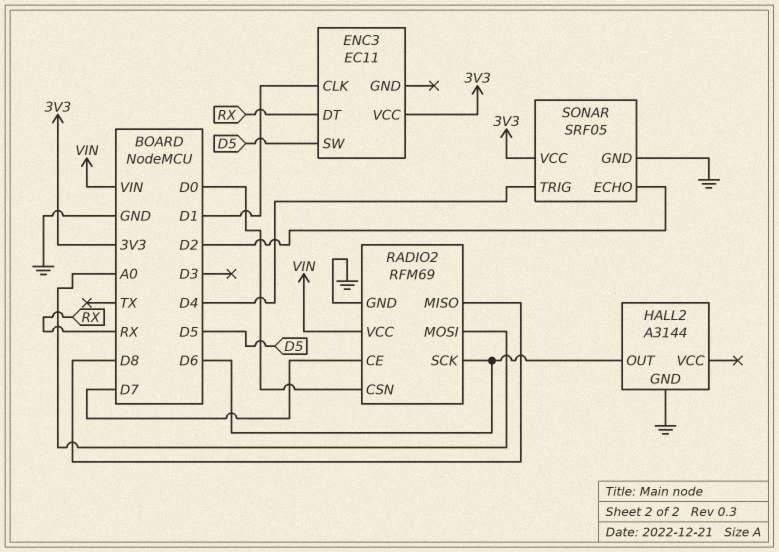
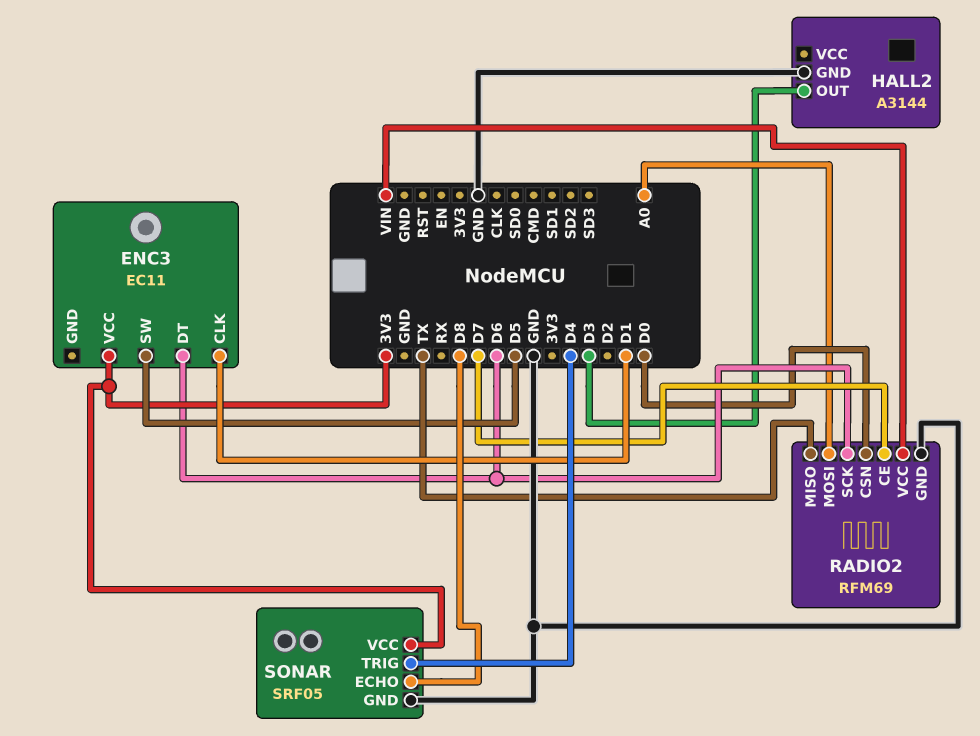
ENC3 pin DT: RX -> D6
HALL2 pin OUT: D6 -> D3
RADIO2 pin MISO: D8 -> TX
SONAR pin ECHO: D2 -> D8

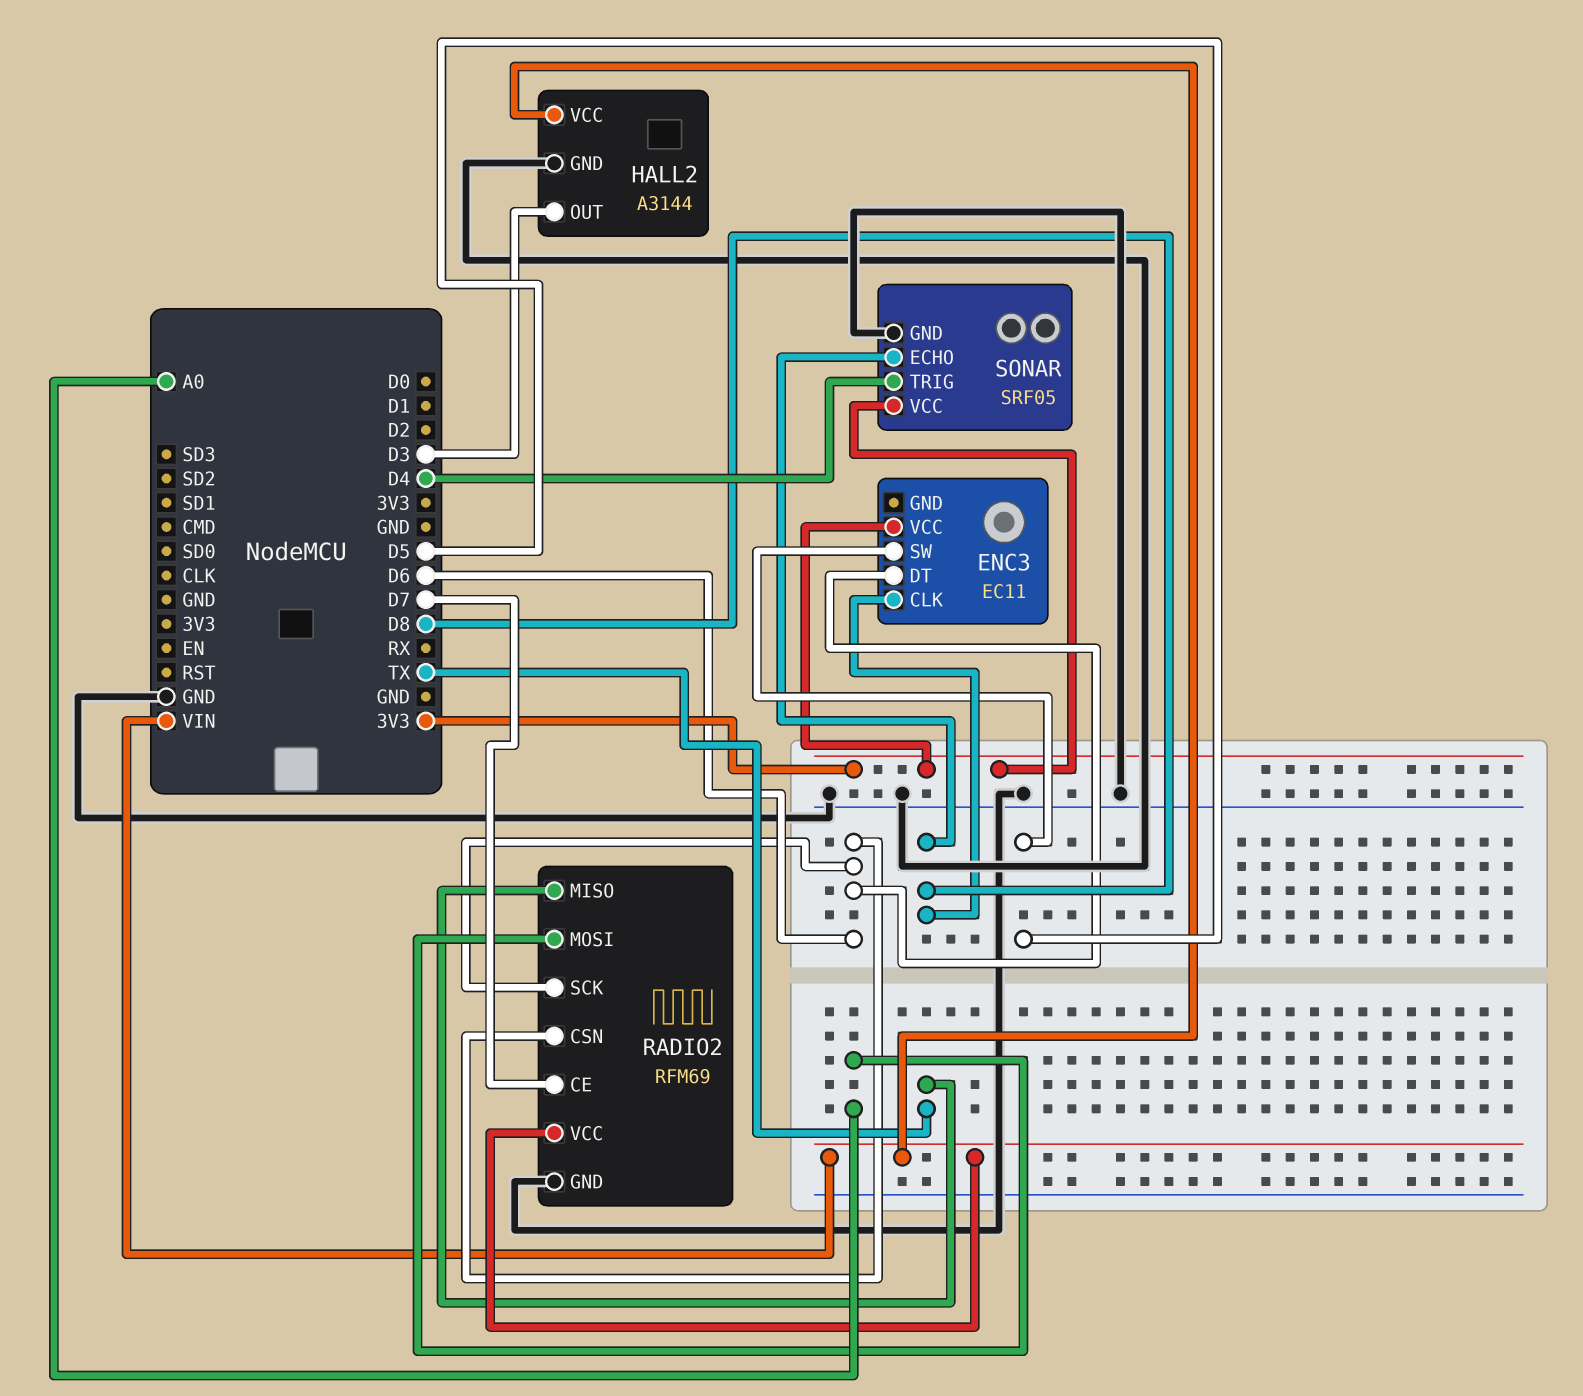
ENC3 pin CLK: D1 -> D8
HALL2 pin VCC: none -> VIN
RADIO2 pin CSN: D0 -> D6

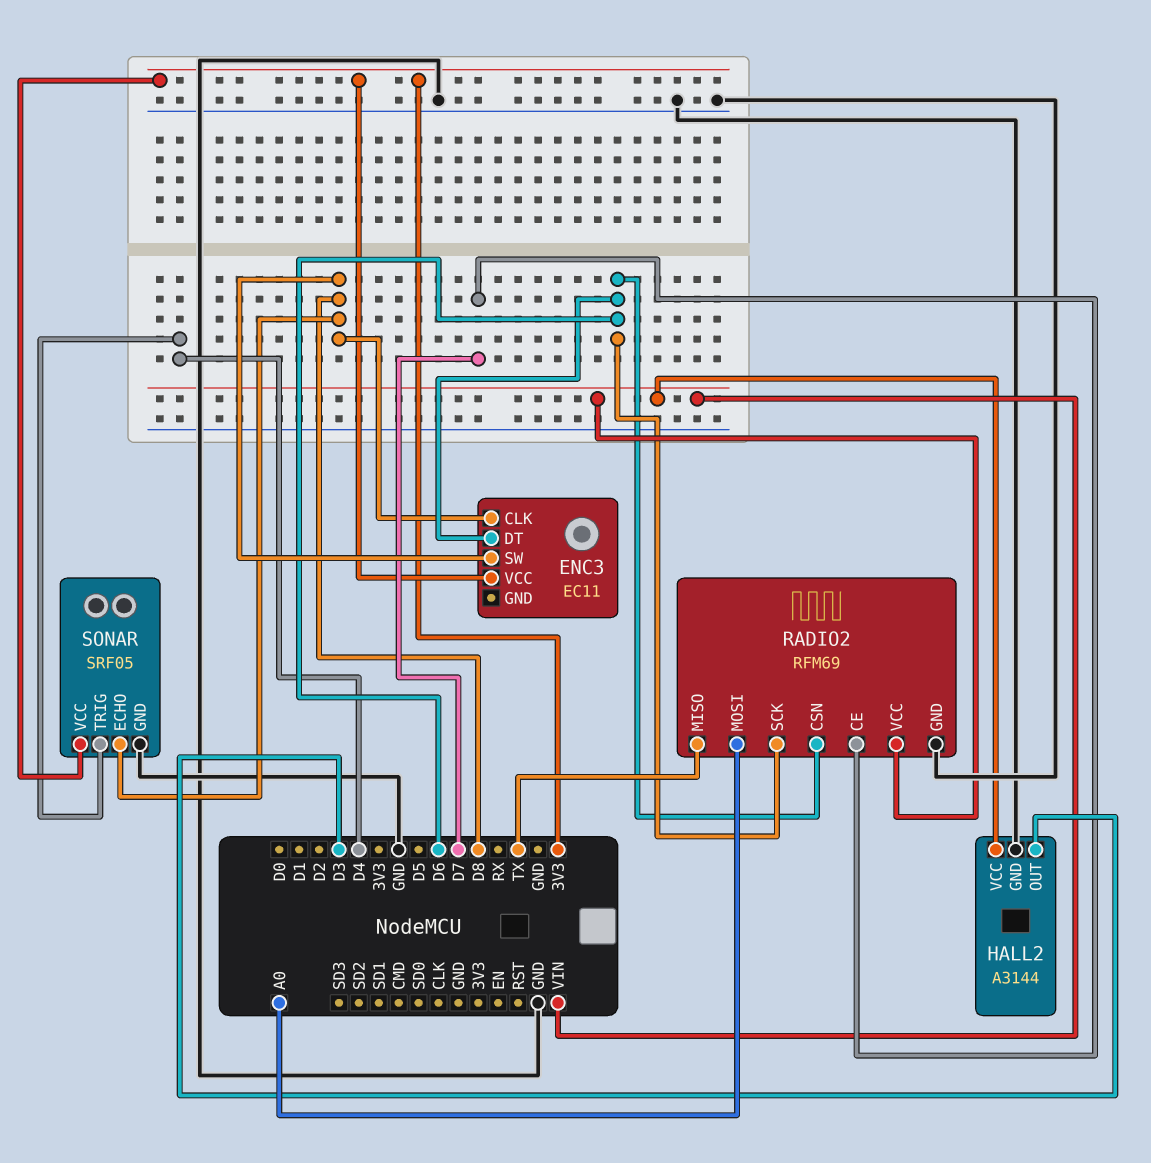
ENC3 pin SW: D5 -> D8

